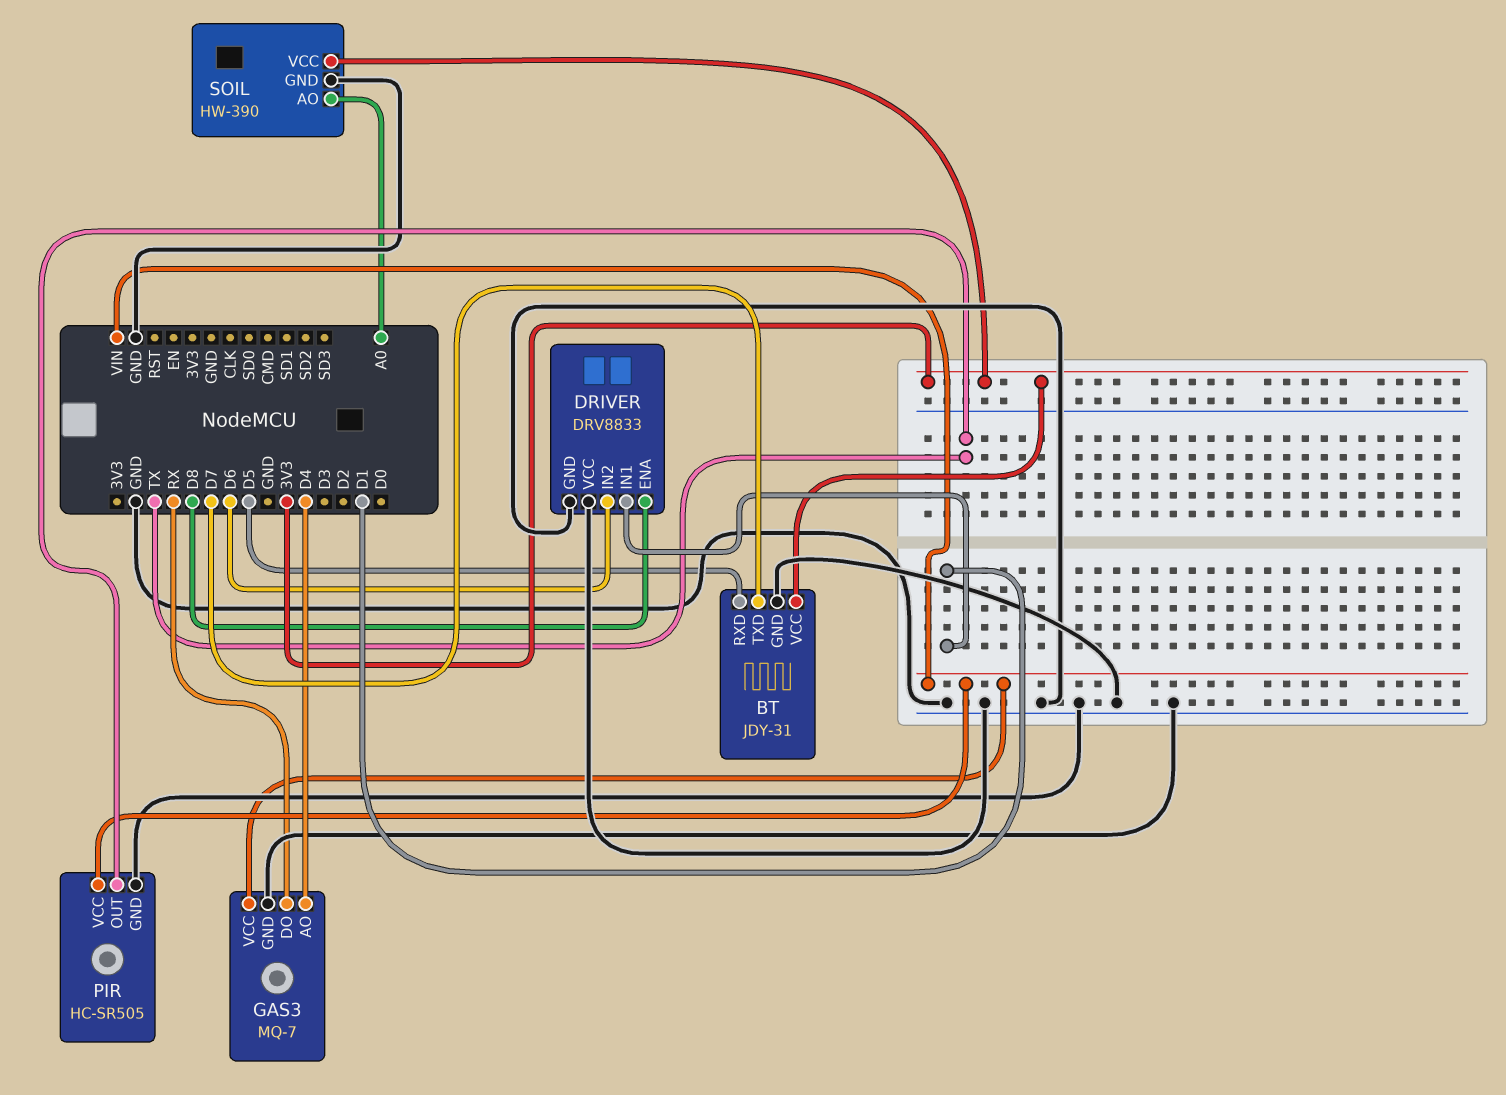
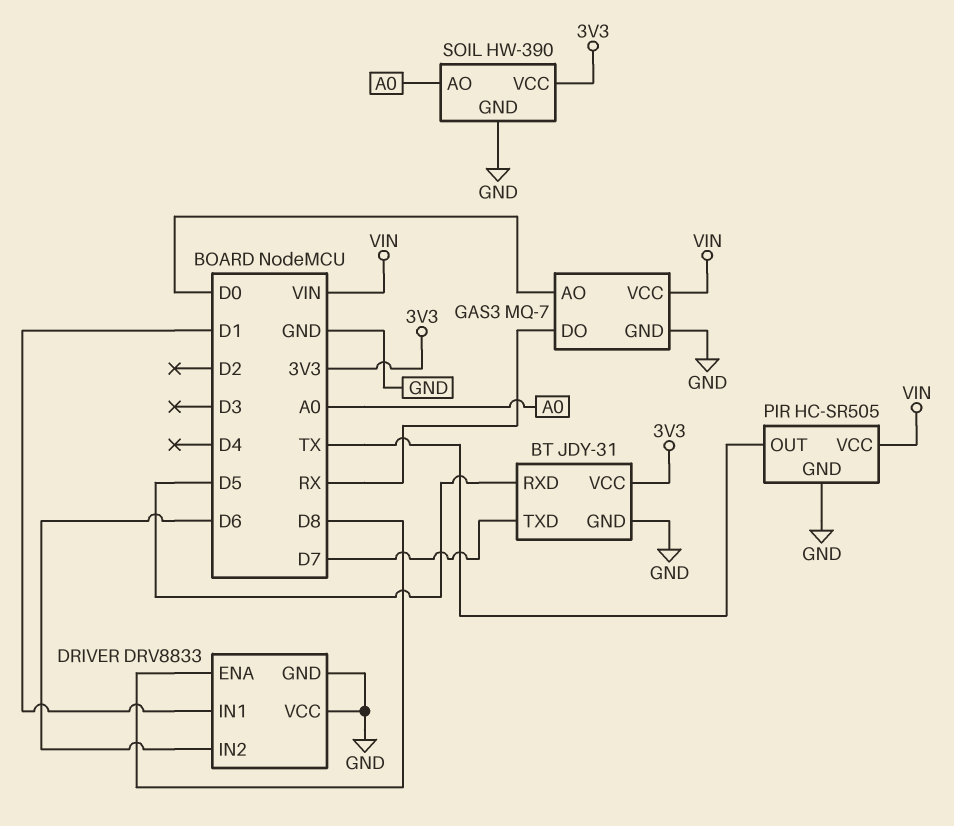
GAS3 pin AO: D4 -> D0

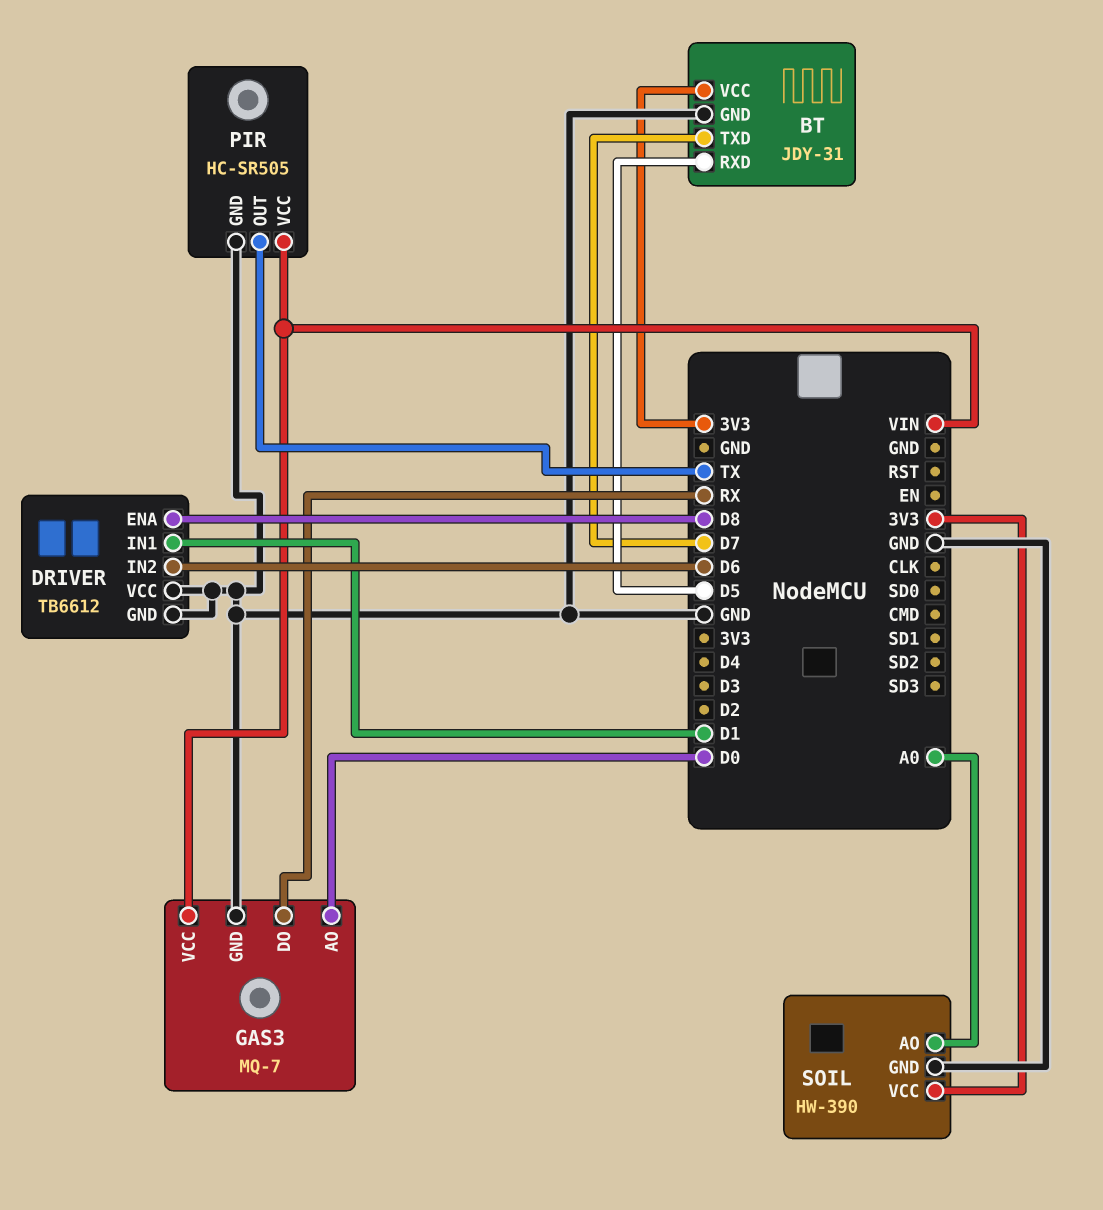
DRIVER: DRV8833 -> TB6612

